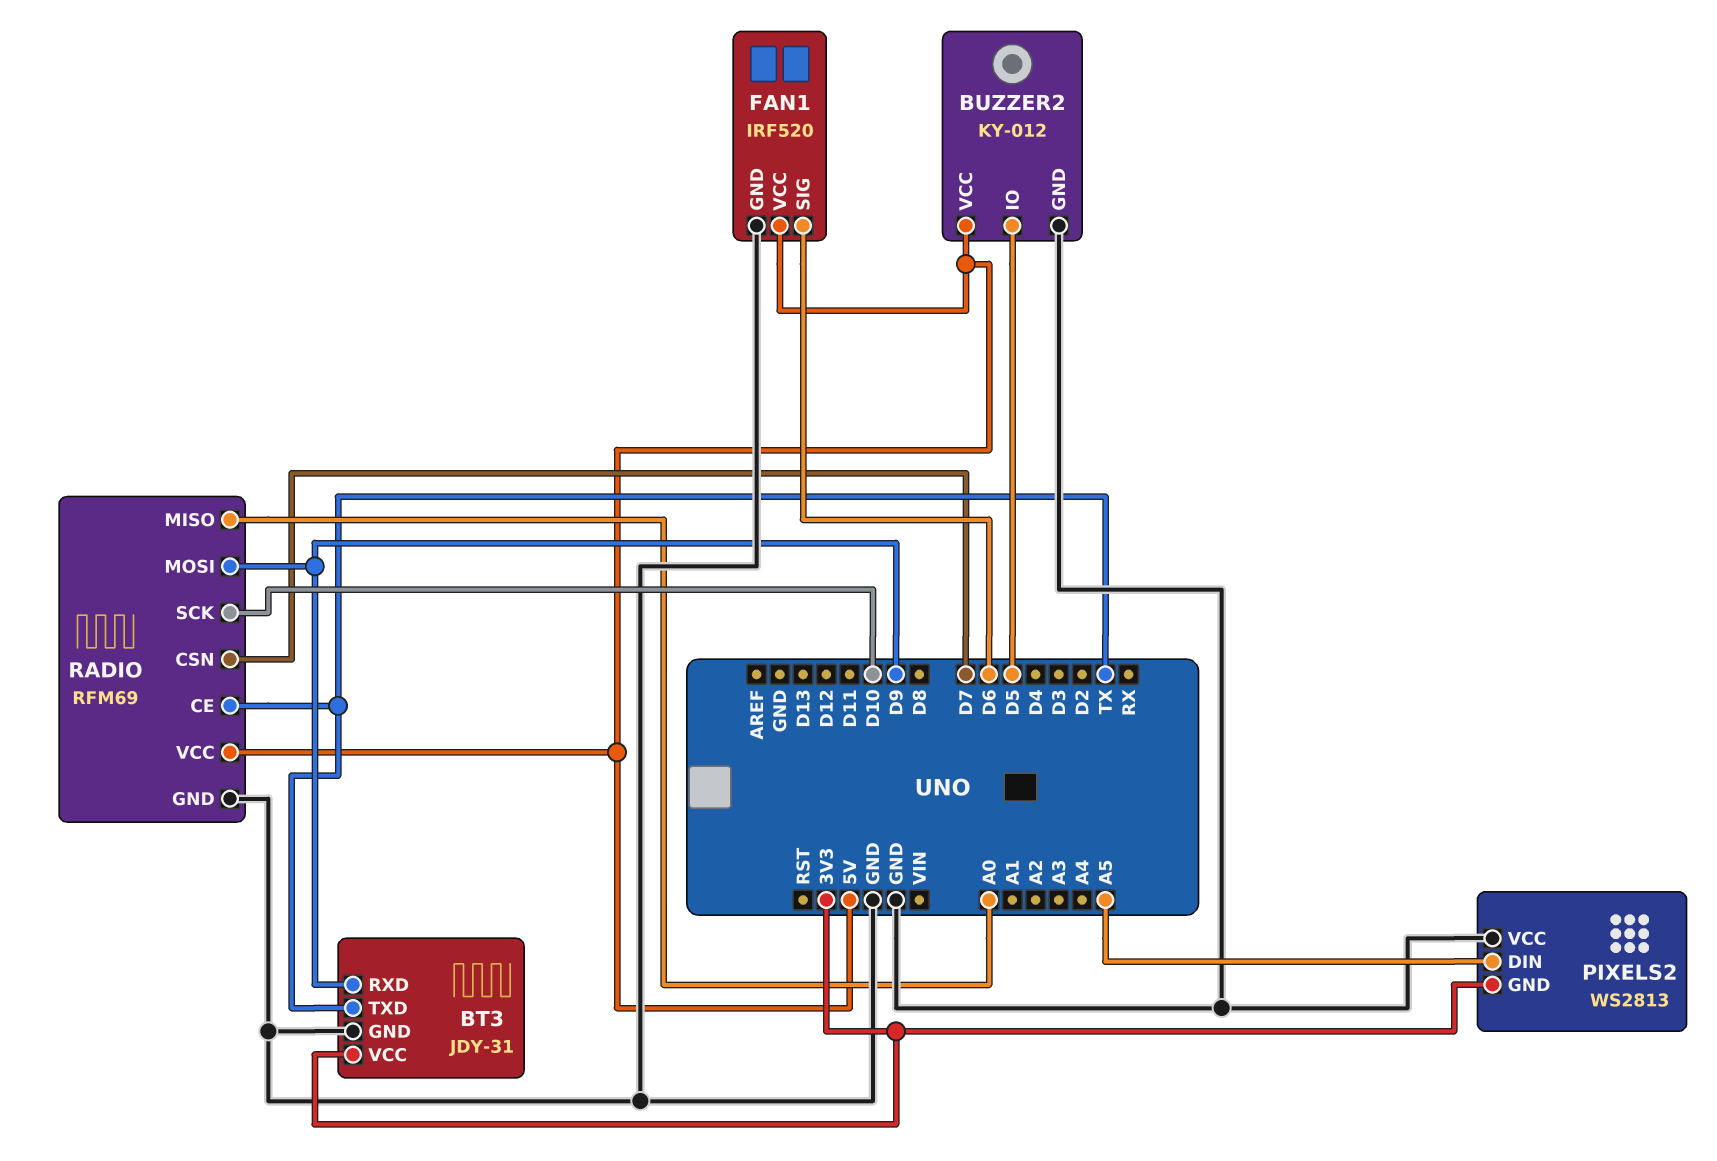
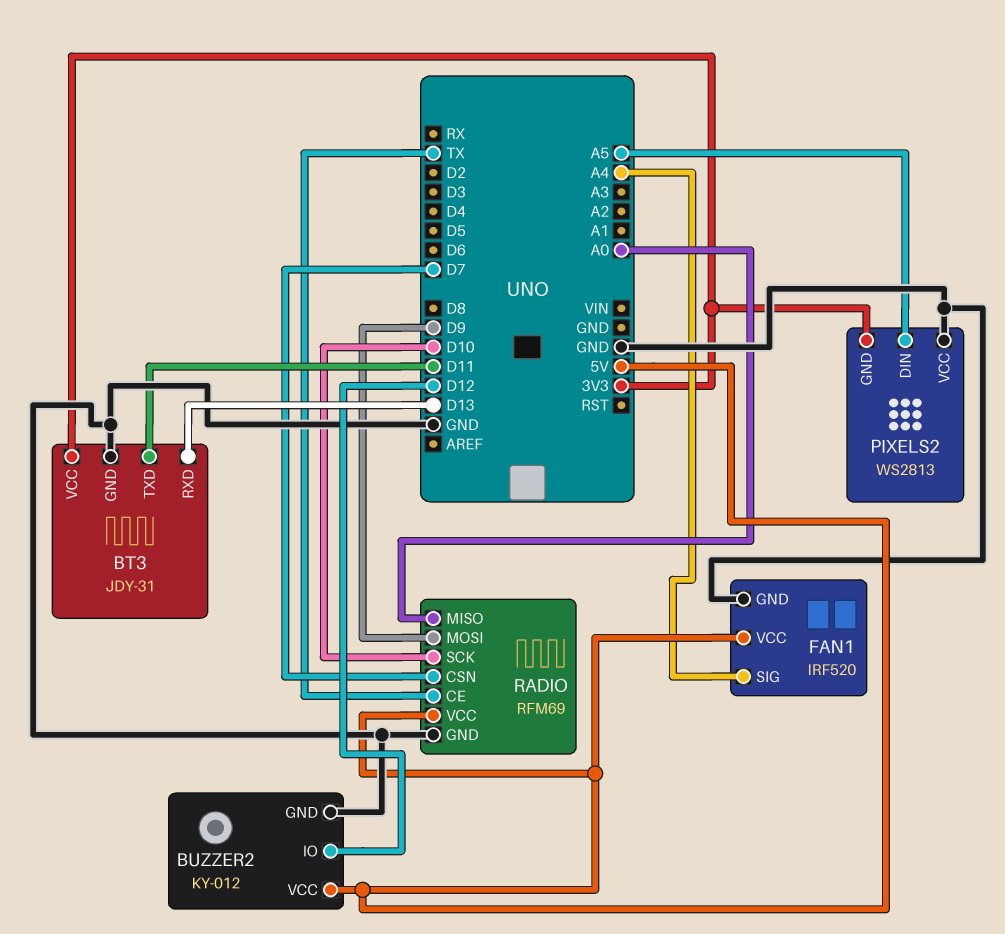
BT3 pin RXD: D9 -> D13
BT3 pin TXD: TX -> D11
BUZZER2 pin IO: D5 -> D12
FAN1 pin SIG: D6 -> A4

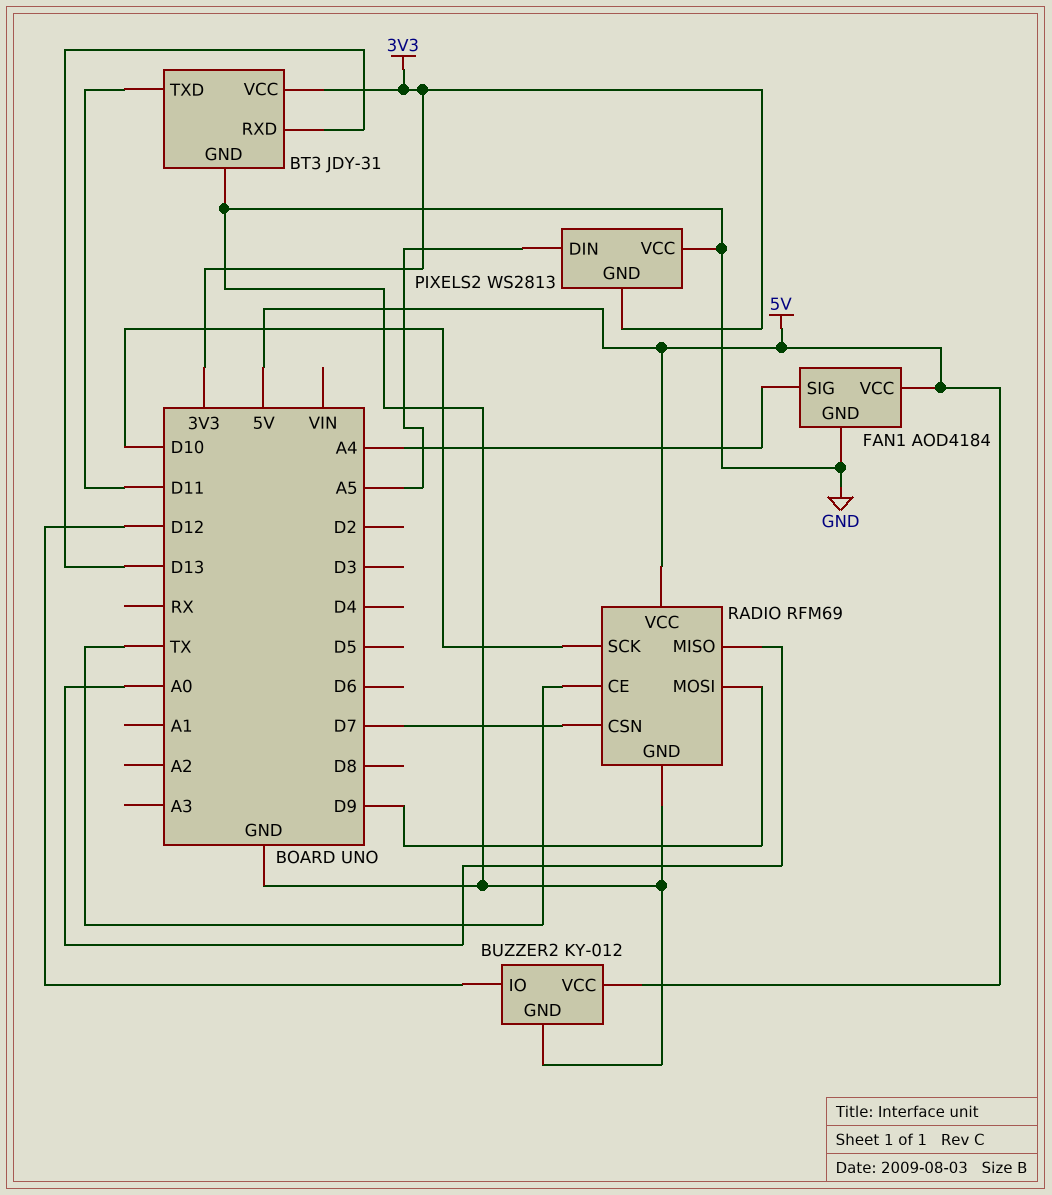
FAN1: IRF520 -> AOD4184

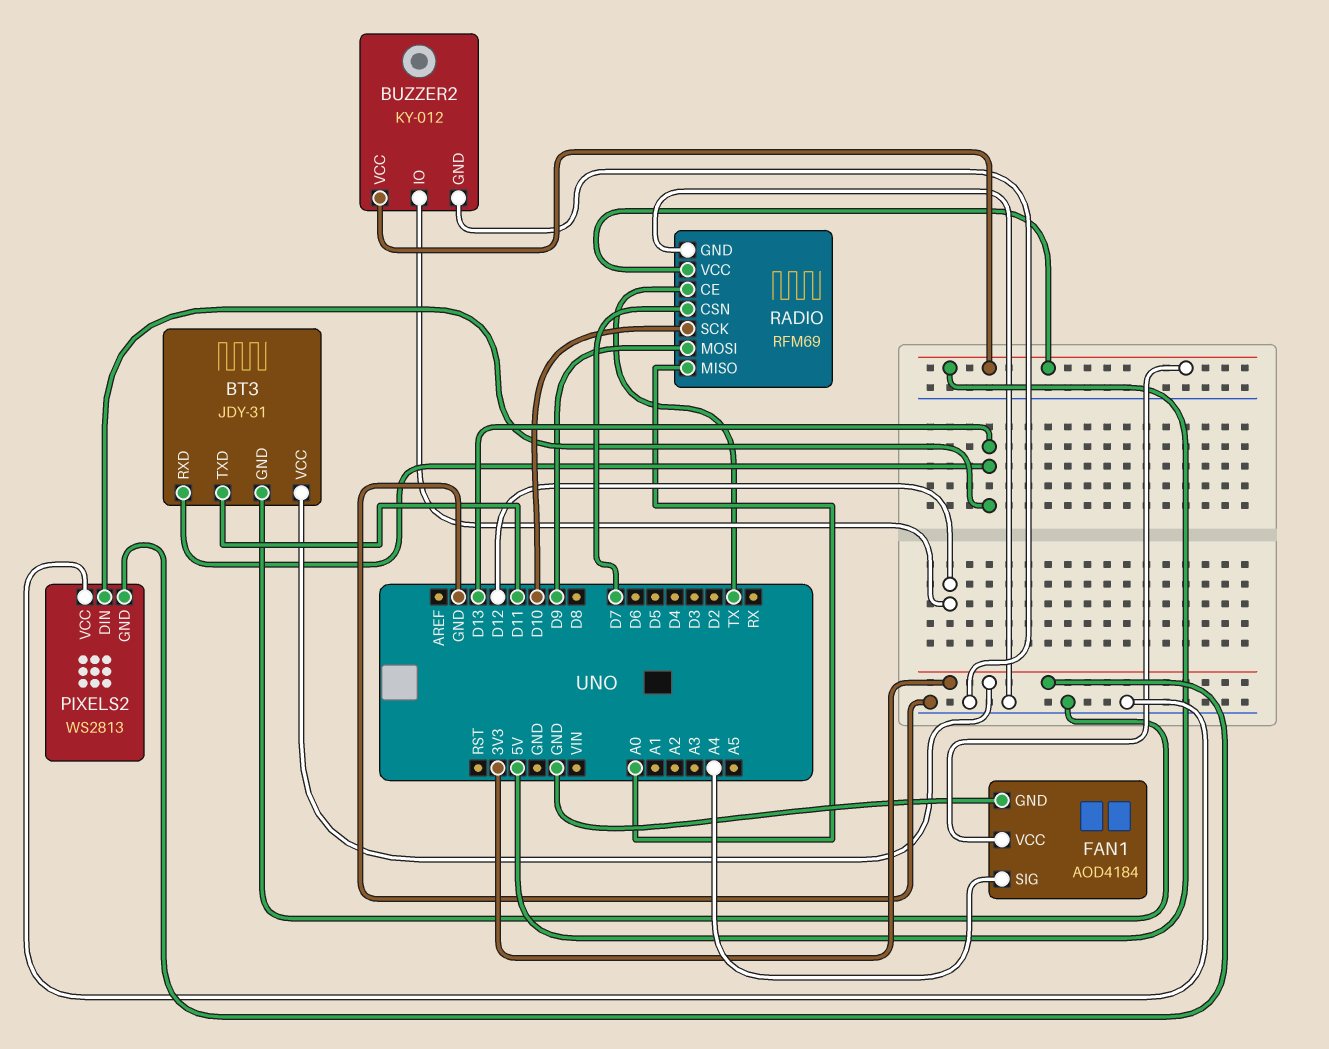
PIXELS2 pin DIN: A5 -> D13

